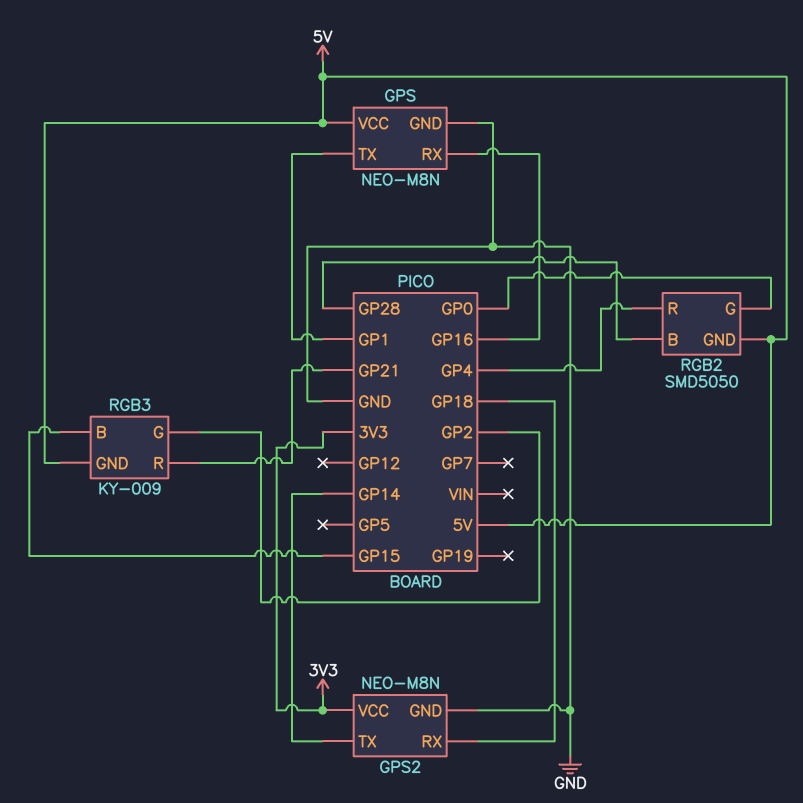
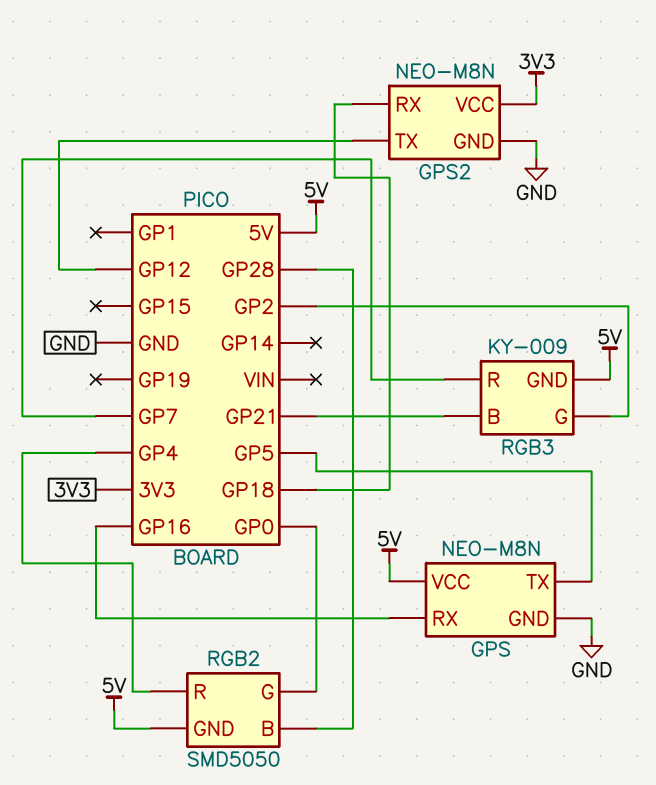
GPS pin TX: GP1 -> GP5
GPS2 pin TX: GP14 -> GP12
RGB3 pin B: GP15 -> GP21
RGB3 pin R: GP21 -> GP7

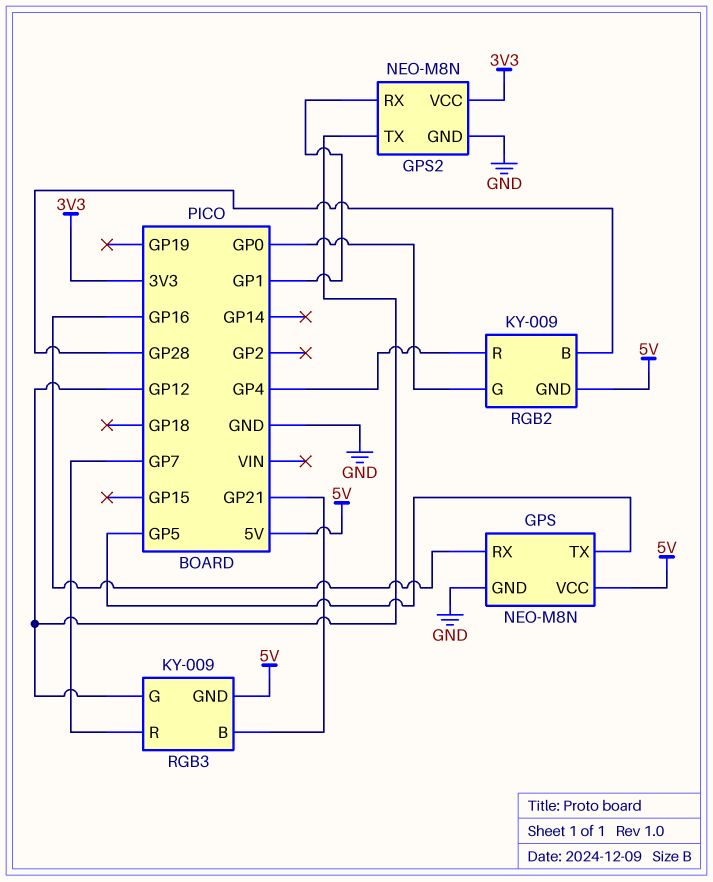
GPS2 pin RX: GP18 -> GP1
RGB2: SMD5050 -> KY-009
RGB3 pin G: GP2 -> GP12

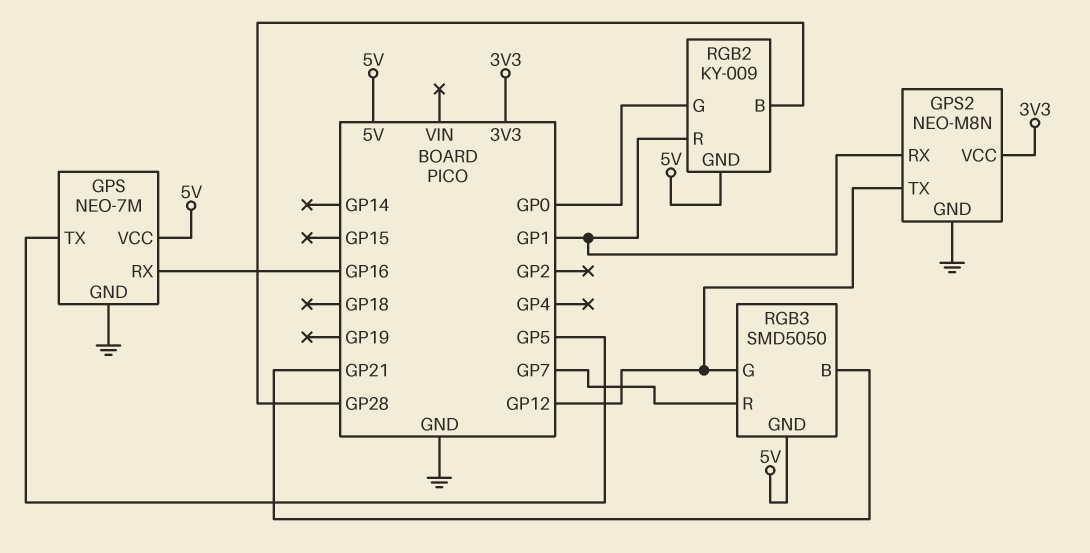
GPS: NEO-M8N -> NEO-7M
RGB2 pin R: GP4 -> GP1
RGB3: KY-009 -> SMD5050

